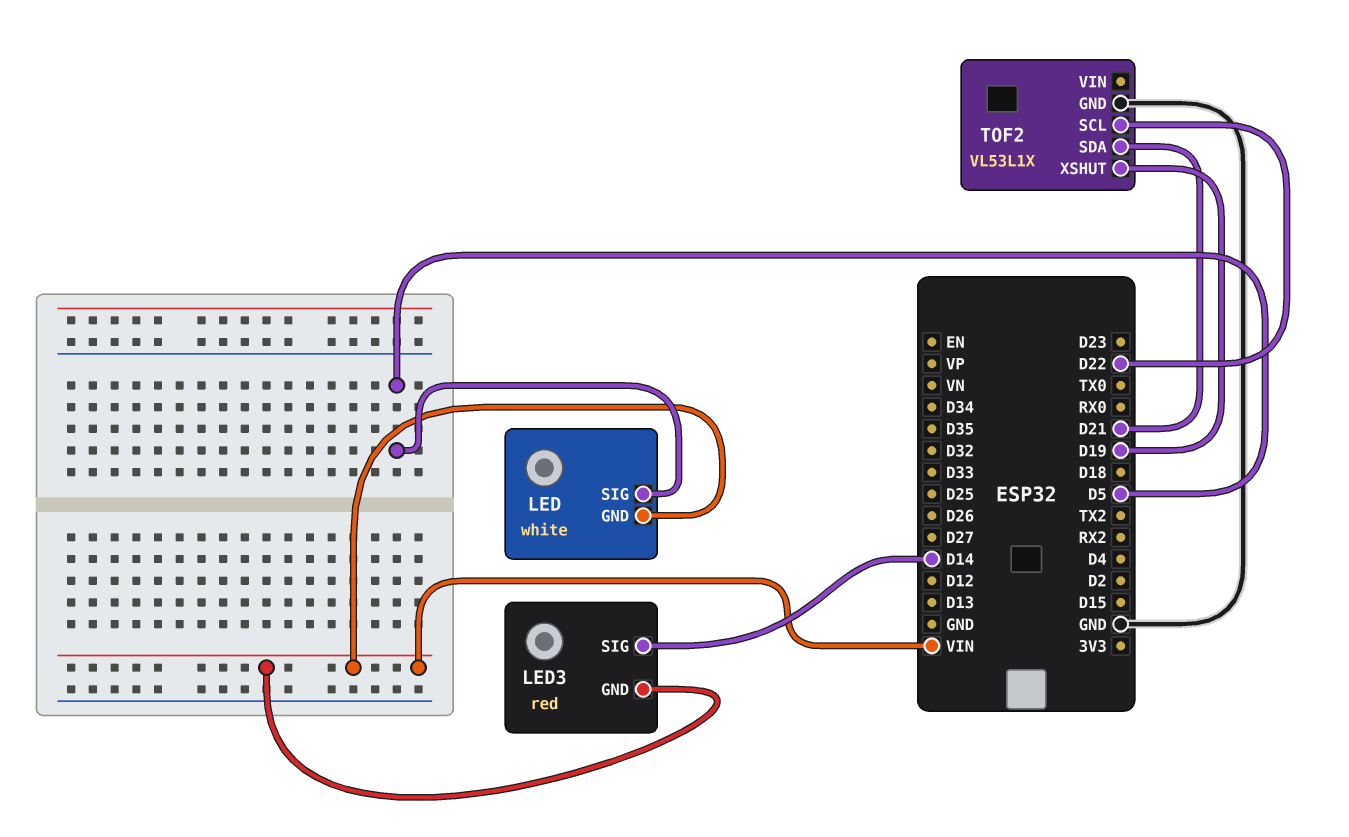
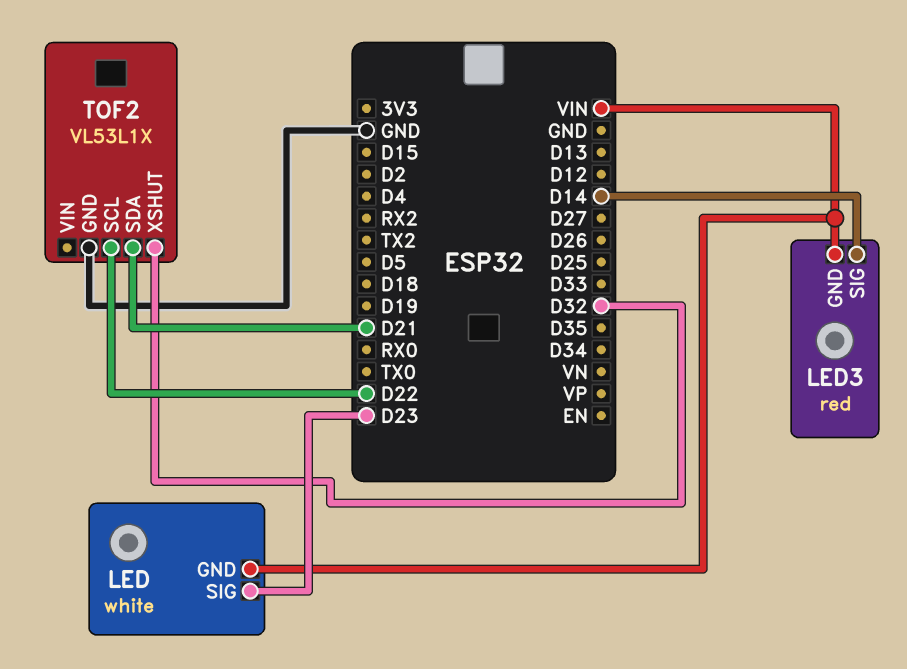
LED pin SIG: D5 -> D23
TOF2 pin XSHUT: D19 -> D32

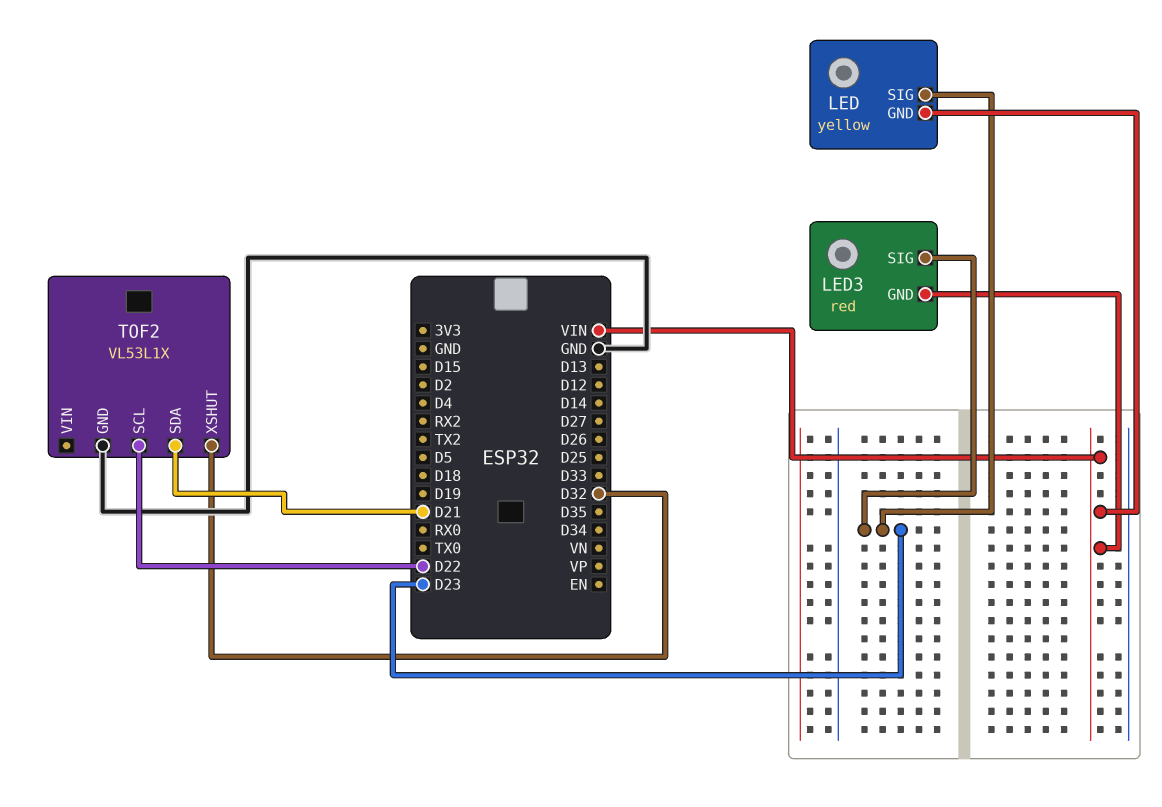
LED: white -> yellow
LED3 pin SIG: D14 -> D23

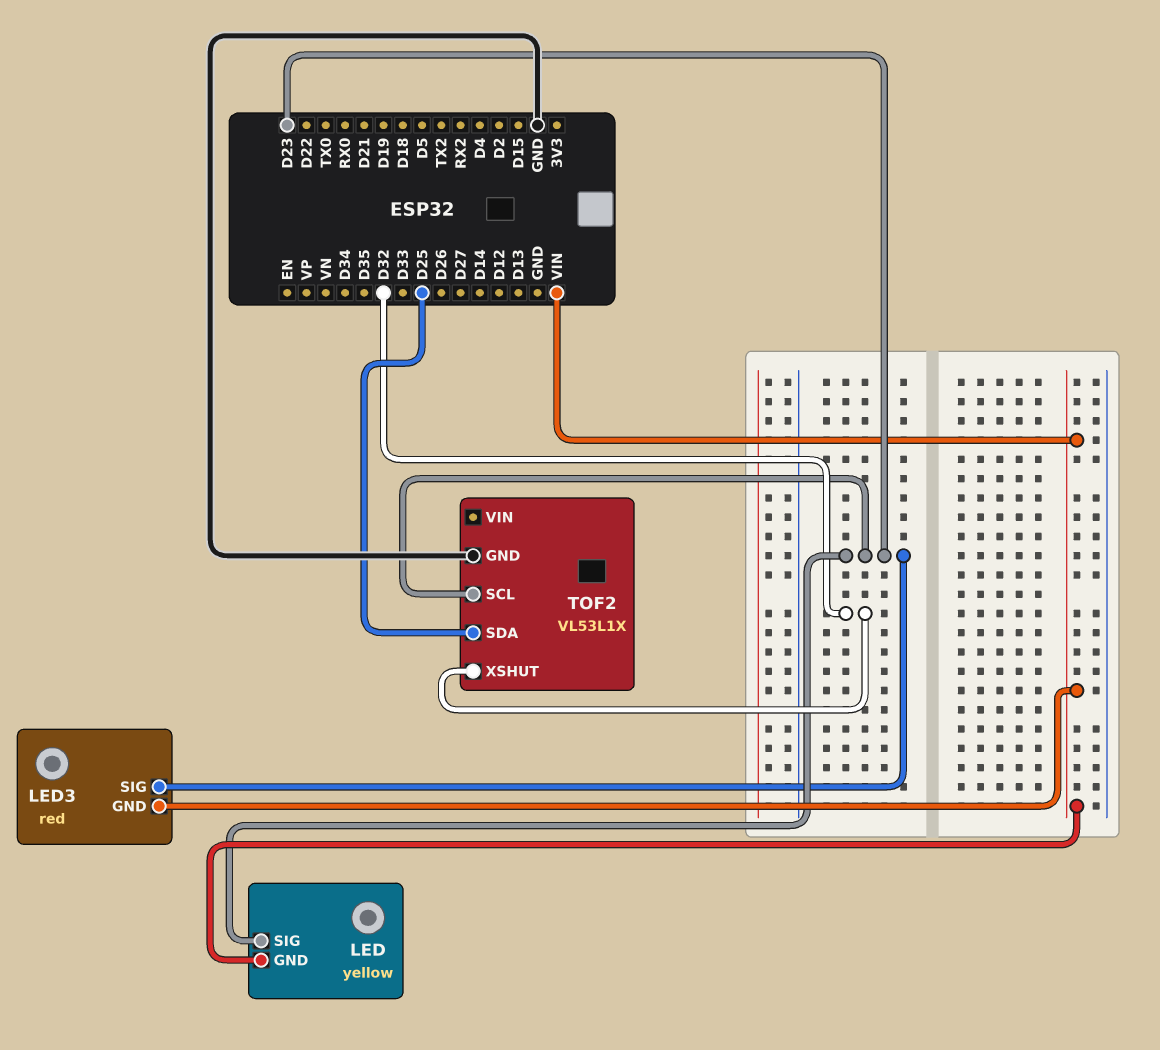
TOF2 pin SCL: D22 -> D23
TOF2 pin SDA: D21 -> D25

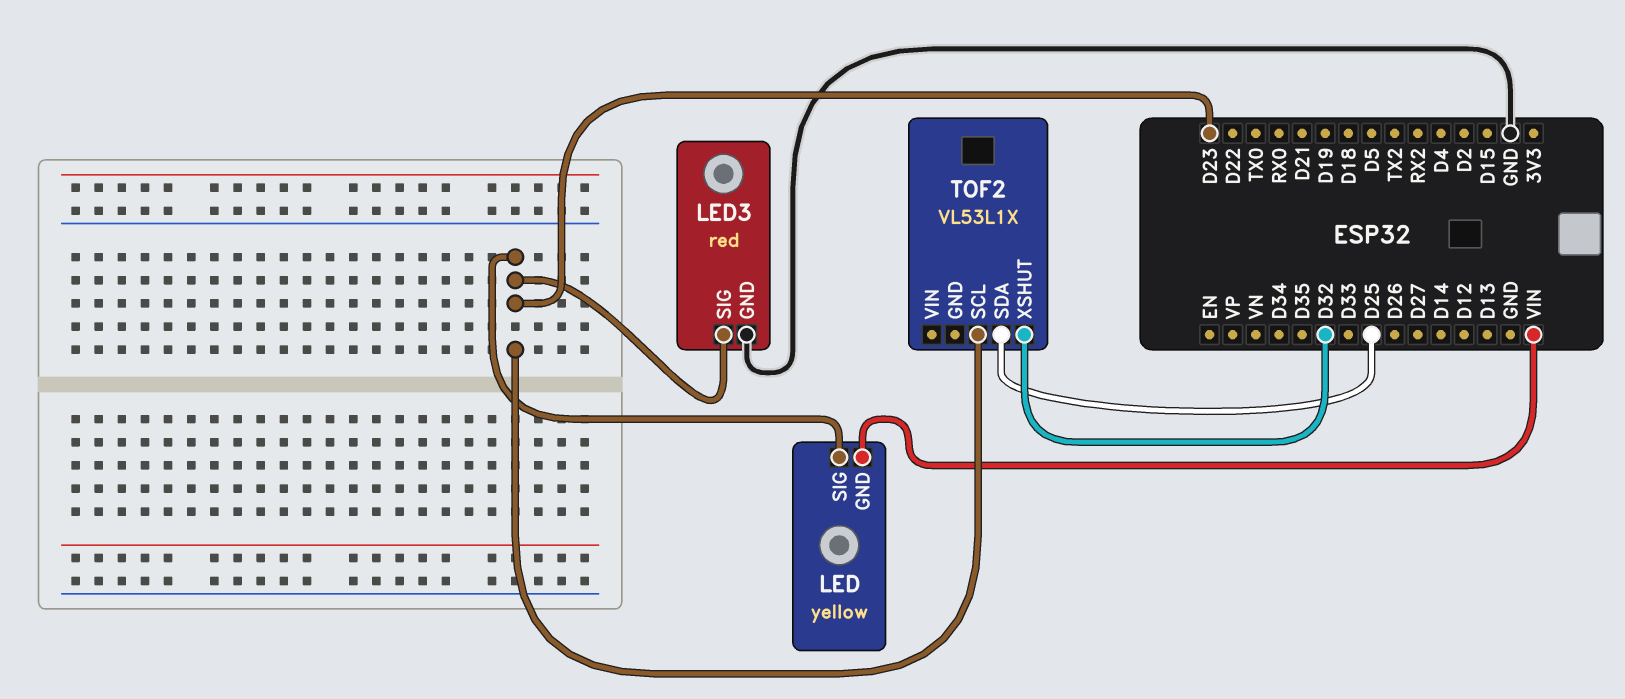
LED3 pin GND: VIN -> GND
TOF2 pin GND: GND -> none

